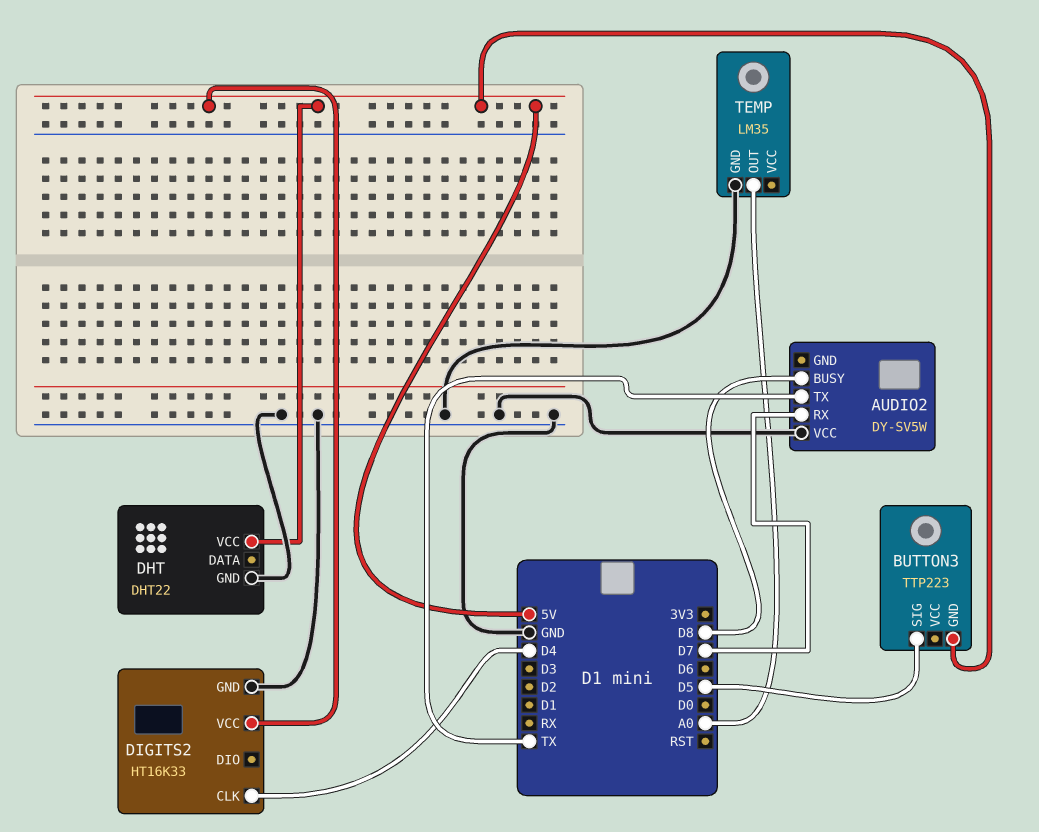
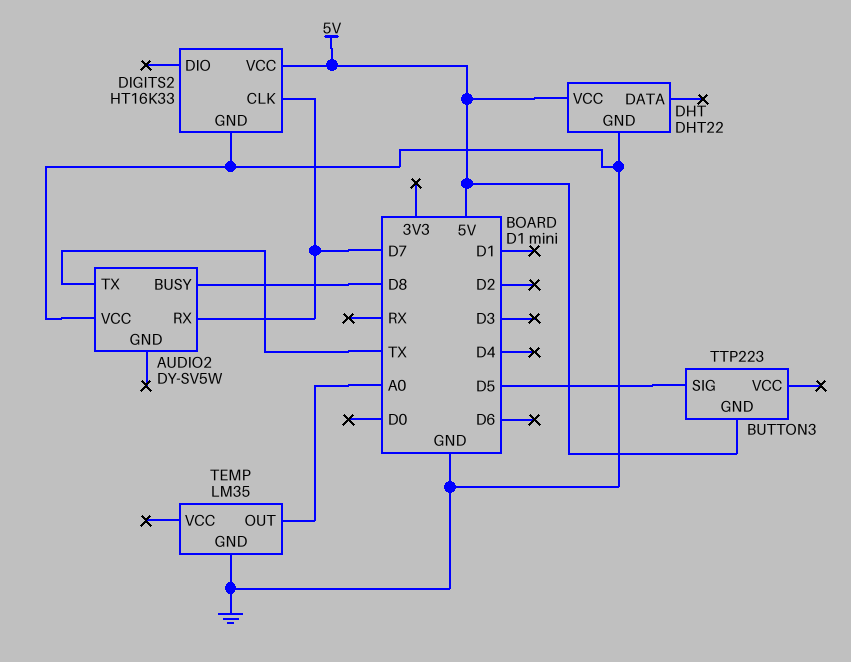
DIGITS2 pin CLK: D4 -> D7

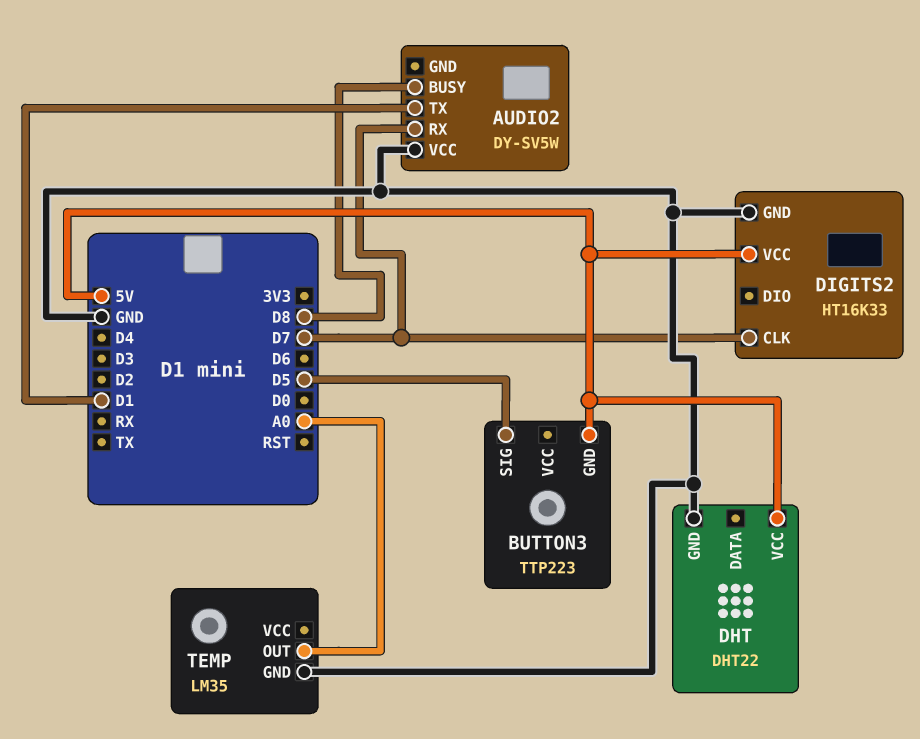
AUDIO2 pin TX: TX -> D1

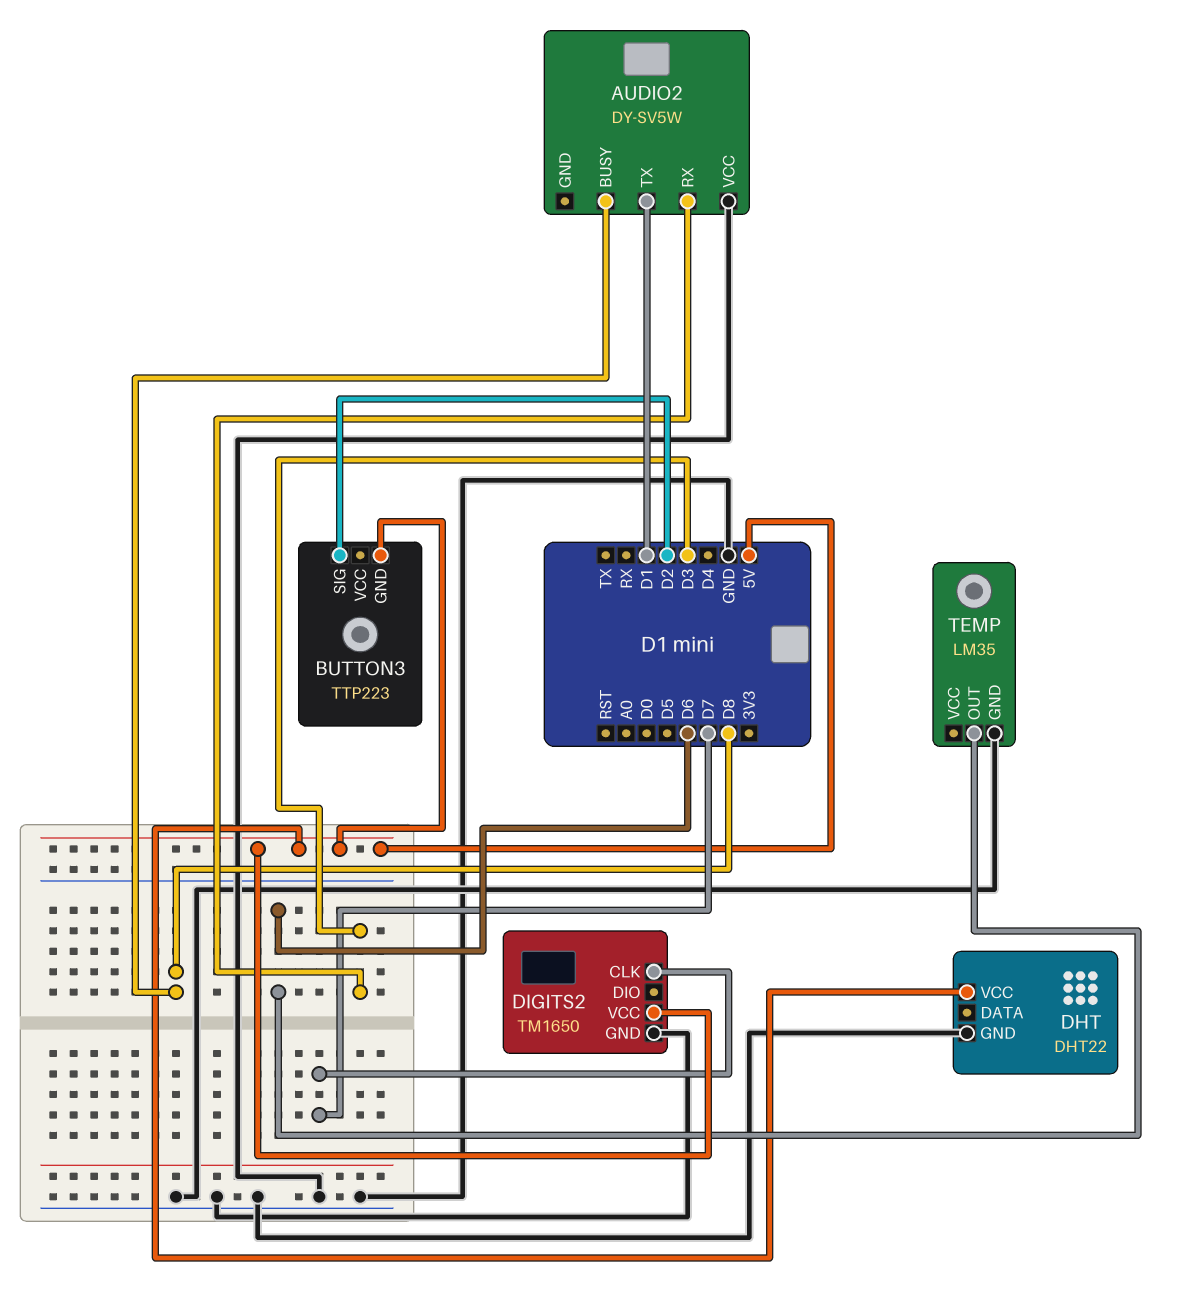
AUDIO2 pin RX: D7 -> D3
BUTTON3 pin SIG: D5 -> D2
DIGITS2: HT16K33 -> TM1650
TEMP pin OUT: A0 -> D6

